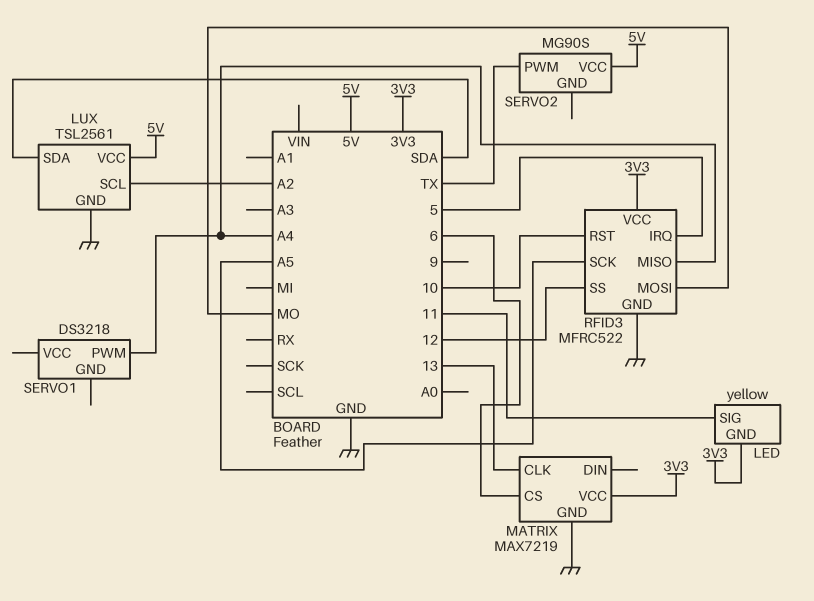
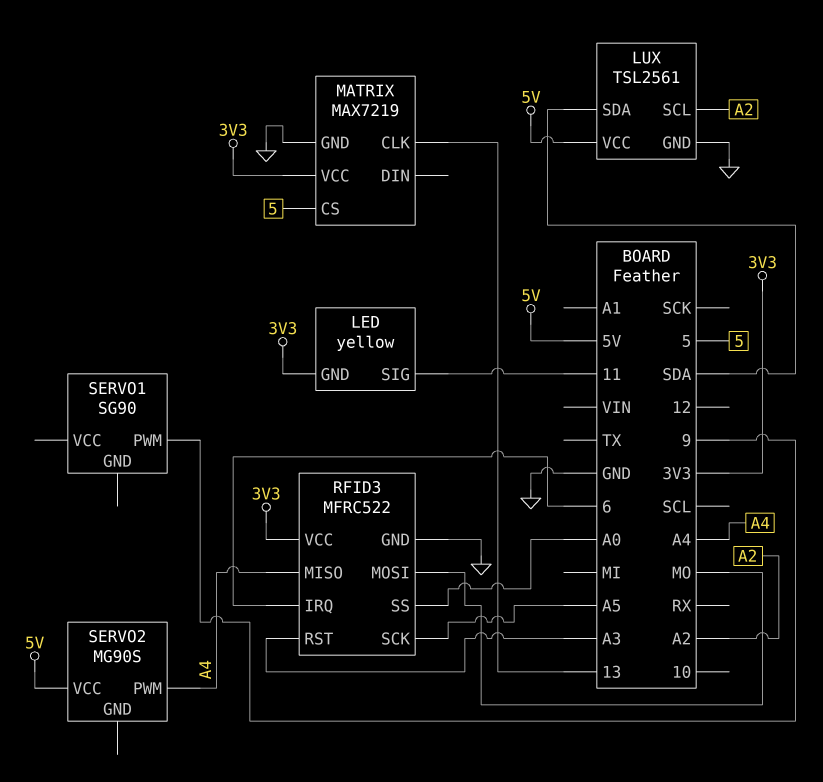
MATRIX pin CS: 6 -> 5
RFID3 pin IRQ: 5 -> 6
RFID3 pin RST: 10 -> A3
RFID3 pin SS: 12 -> A0
SERVO1: DS3218 -> SG90
SERVO1 pin PWM: A4 -> 9
SERVO2 pin PWM: TX -> A4

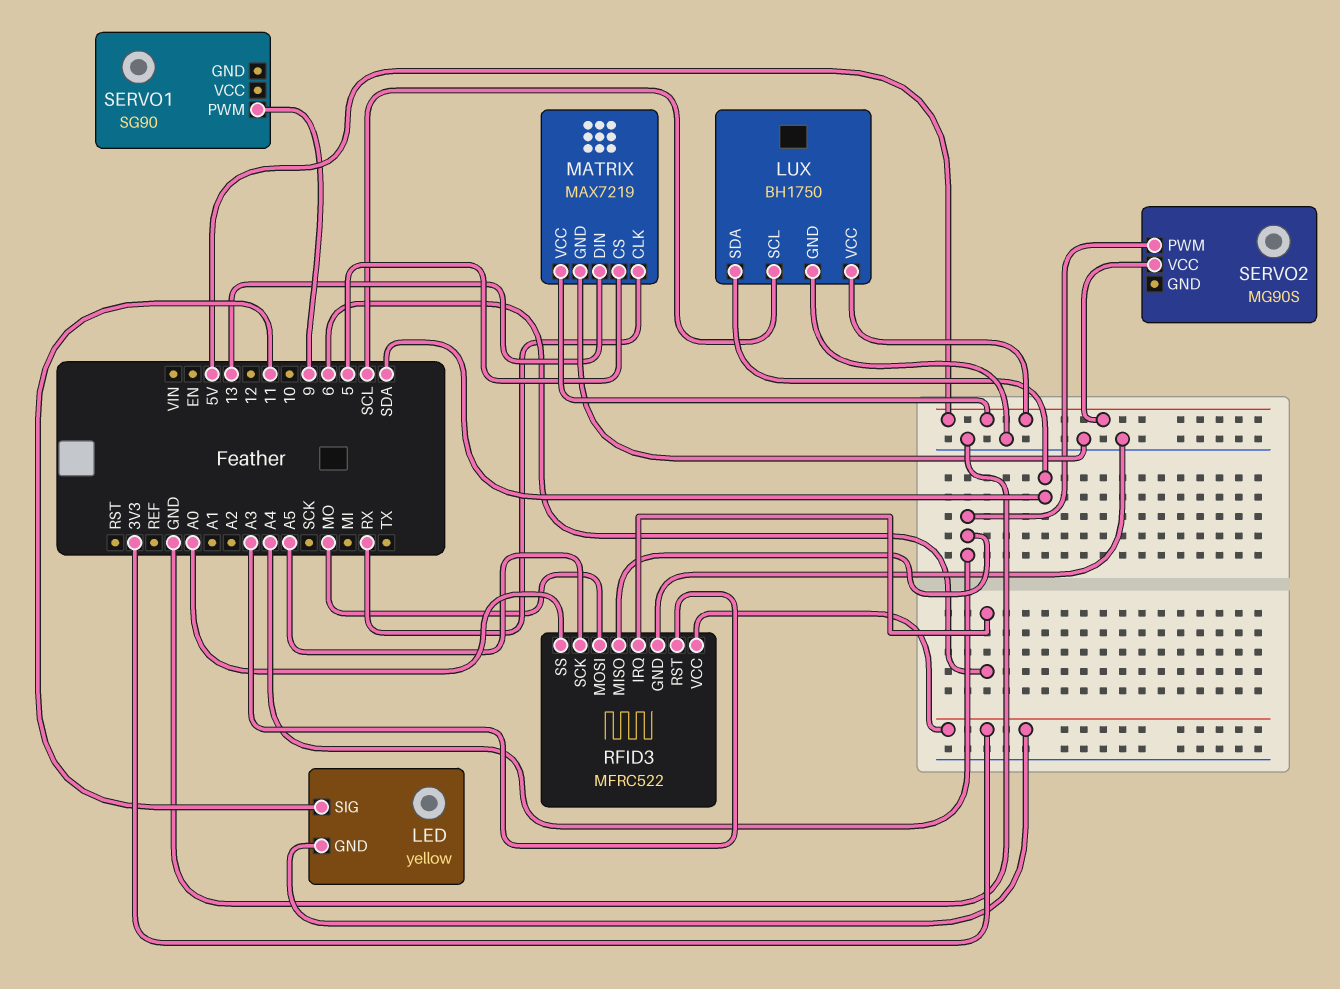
LUX: TSL2561 -> BH1750
LUX pin SCL: A2 -> SCL
MATRIX pin CLK: 13 -> RX
MATRIX pin DIN: none -> 13
MATRIX pin VCC: 3V3 -> 5V

